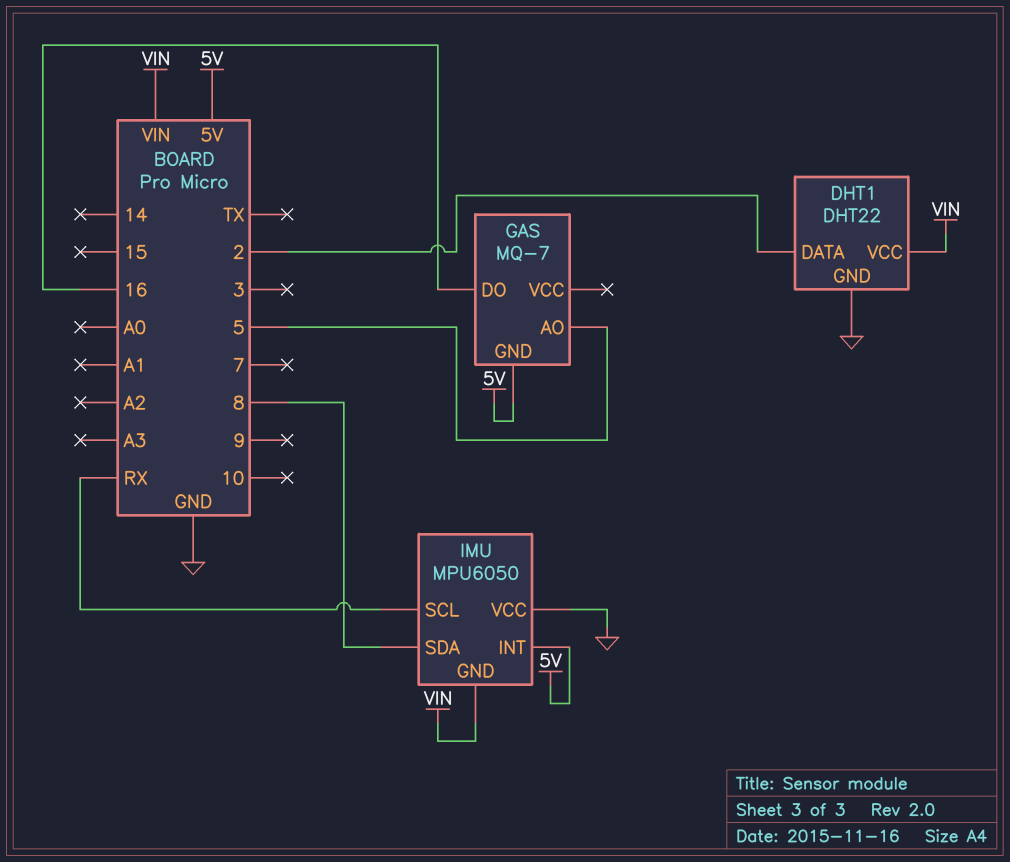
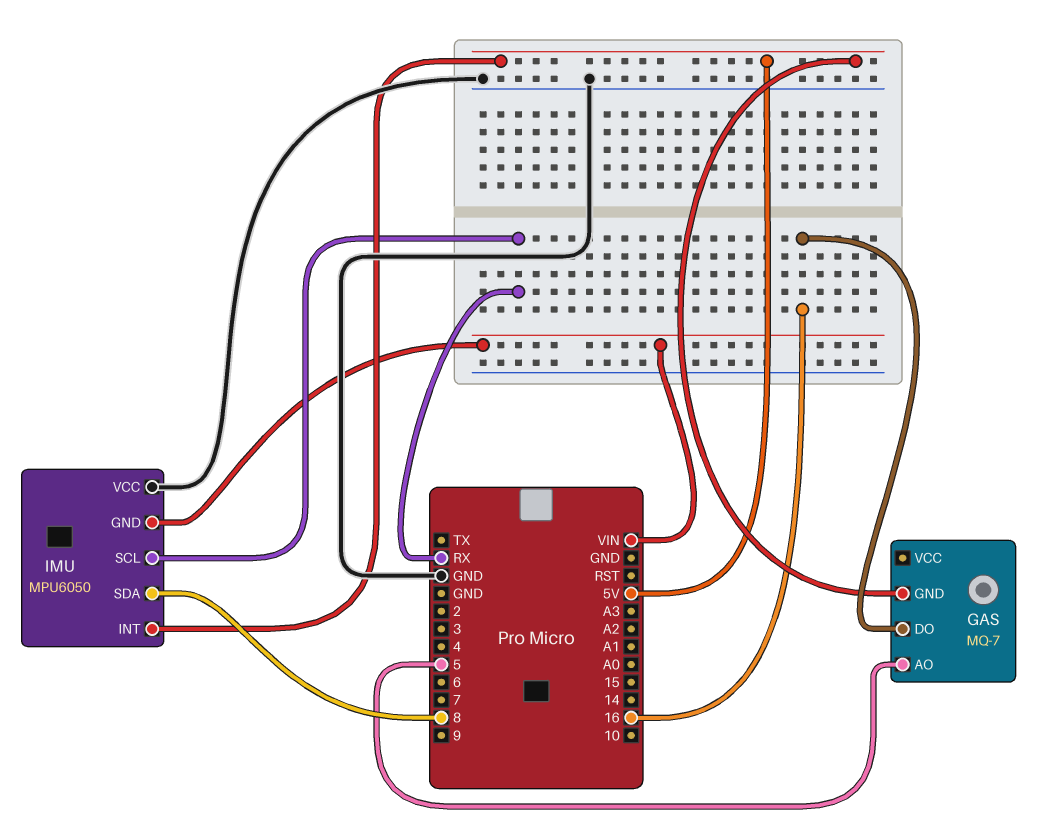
DHT1: DHT22 -> none
DHT1 pin DATA: 2 -> none
DHT1 pin GND: GND -> none
DHT1 pin VCC: VIN -> none

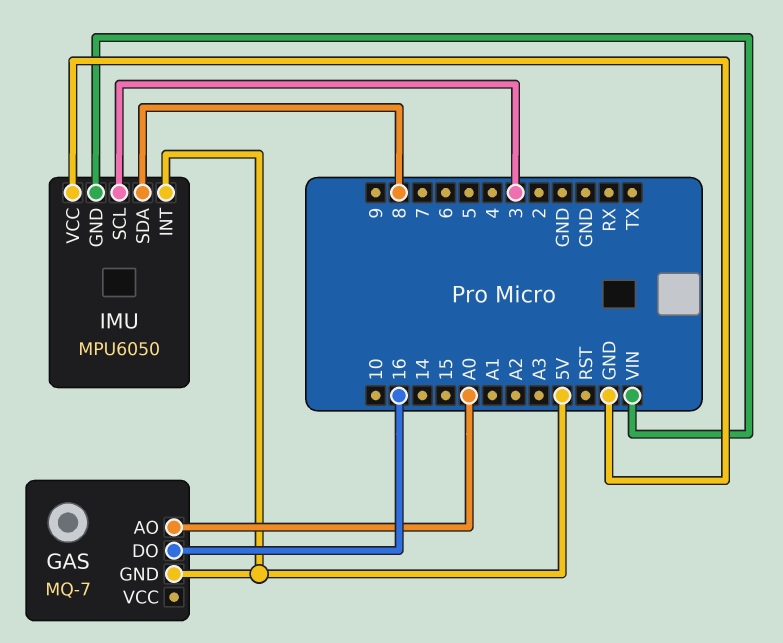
GAS pin AO: 5 -> A0
IMU pin SCL: RX -> 3

